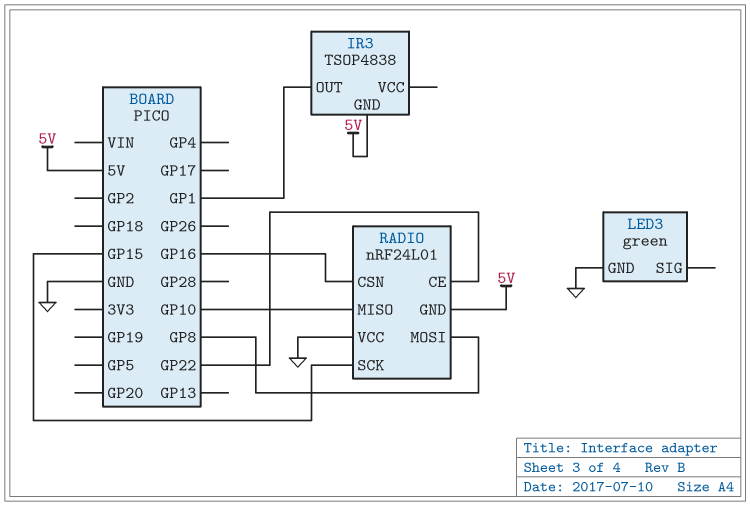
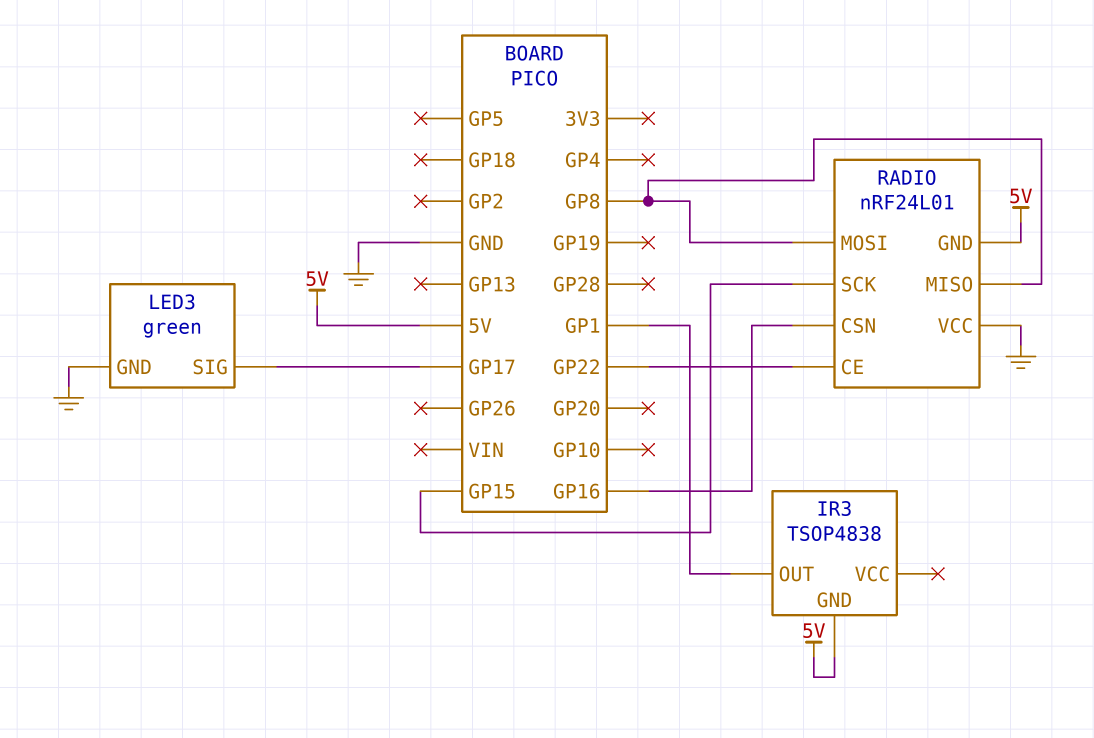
LED3 pin SIG: none -> GP17
RADIO pin MISO: GP10 -> GP8

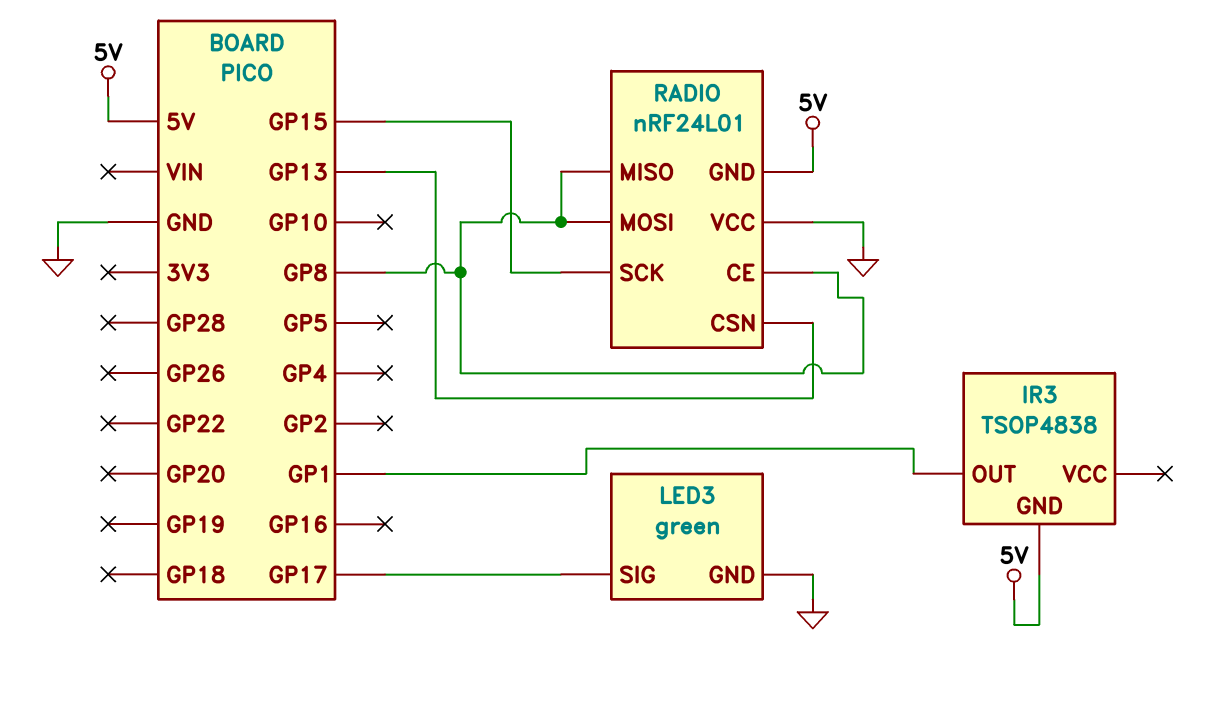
RADIO pin CE: GP22 -> GP8
RADIO pin CSN: GP16 -> GP13

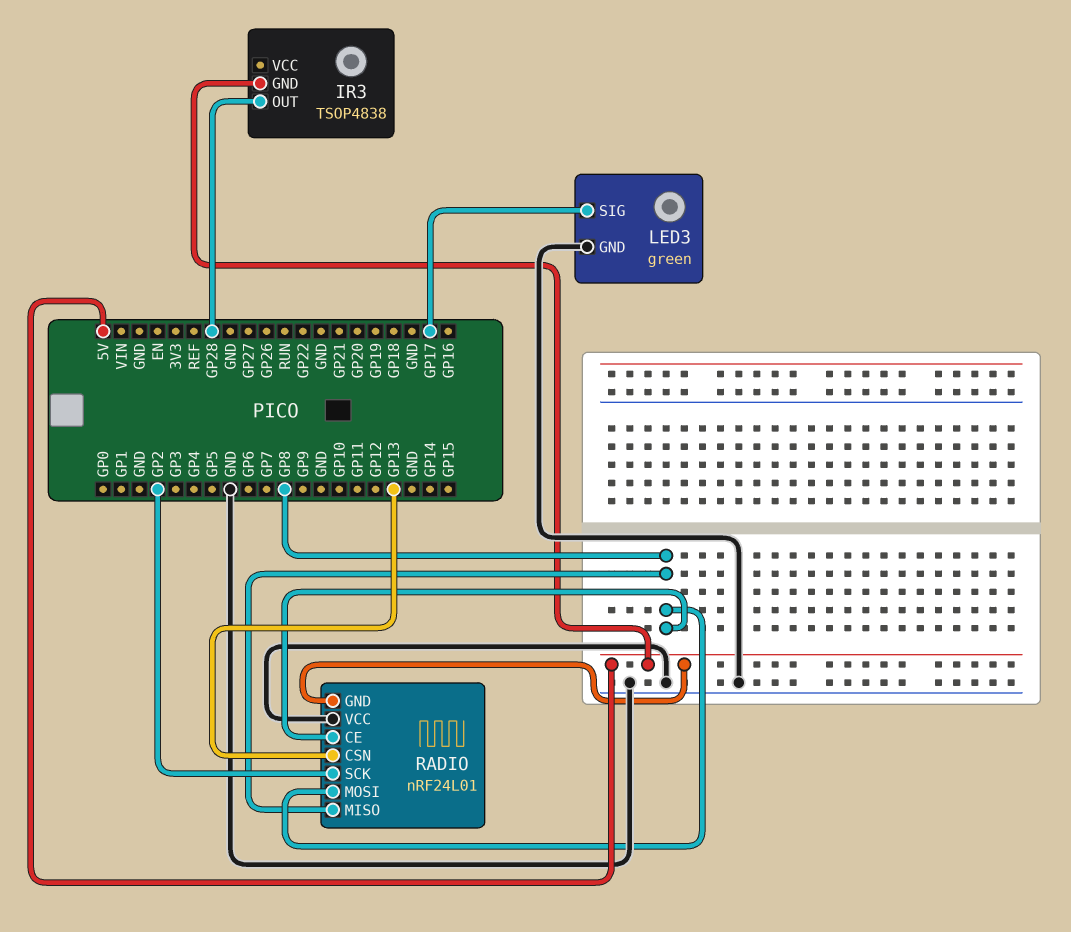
IR3 pin OUT: GP1 -> GP28
RADIO pin SCK: GP15 -> GP2

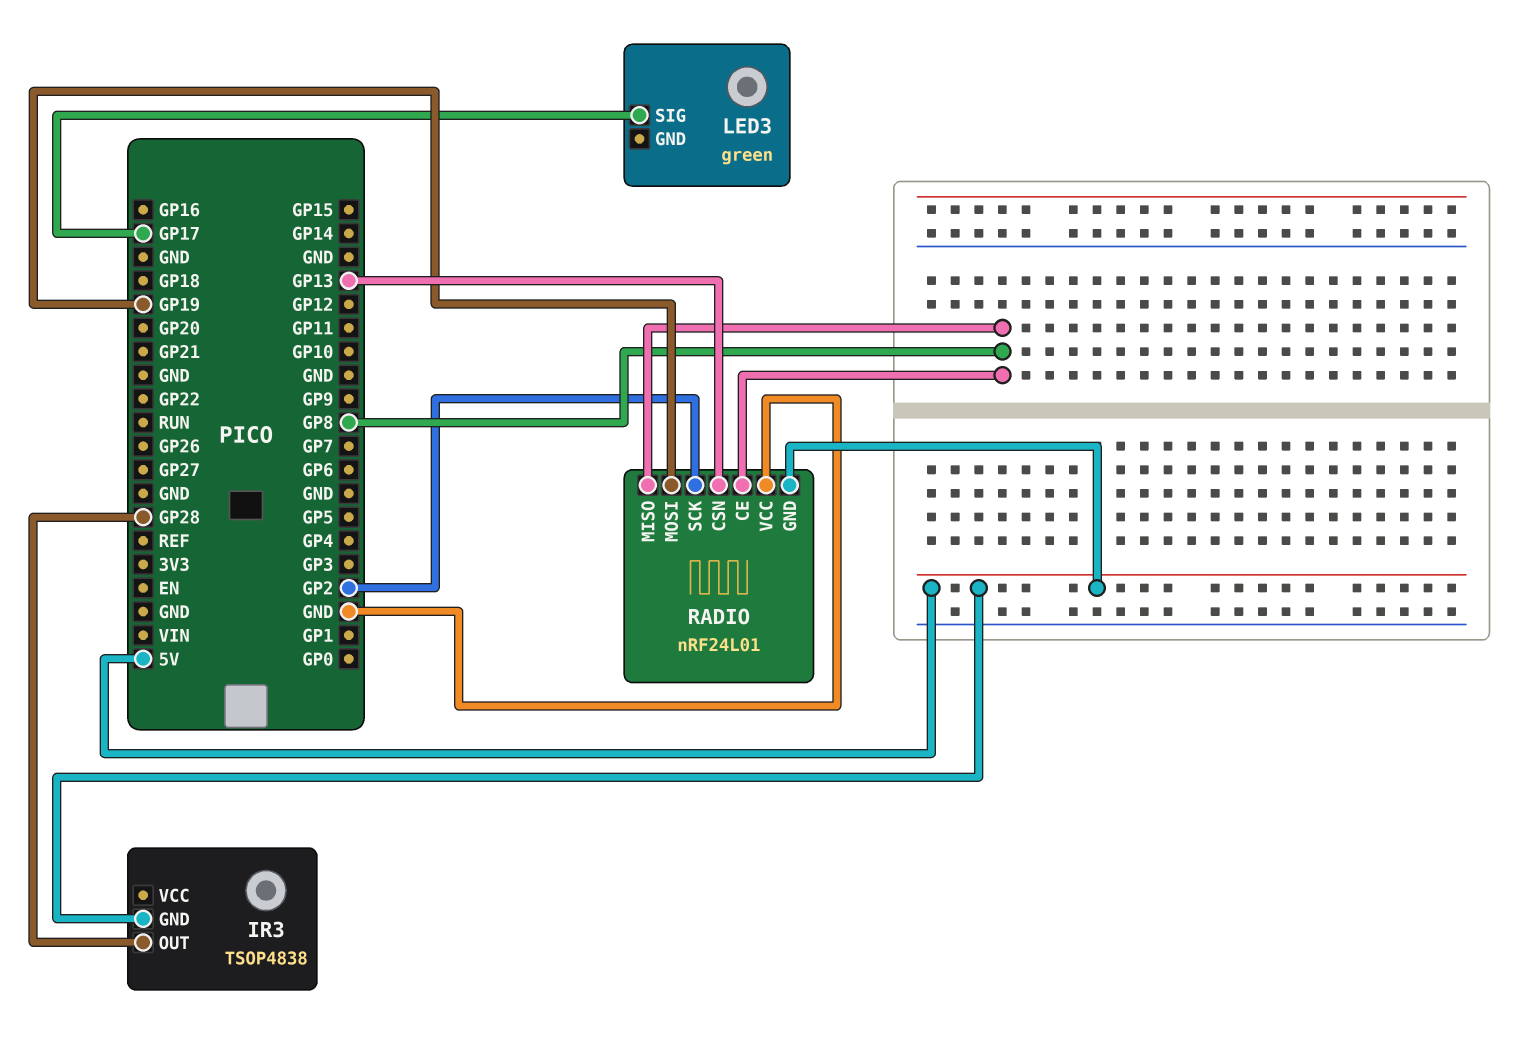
LED3 pin GND: GND -> none
RADIO pin MOSI: GP8 -> GP19

